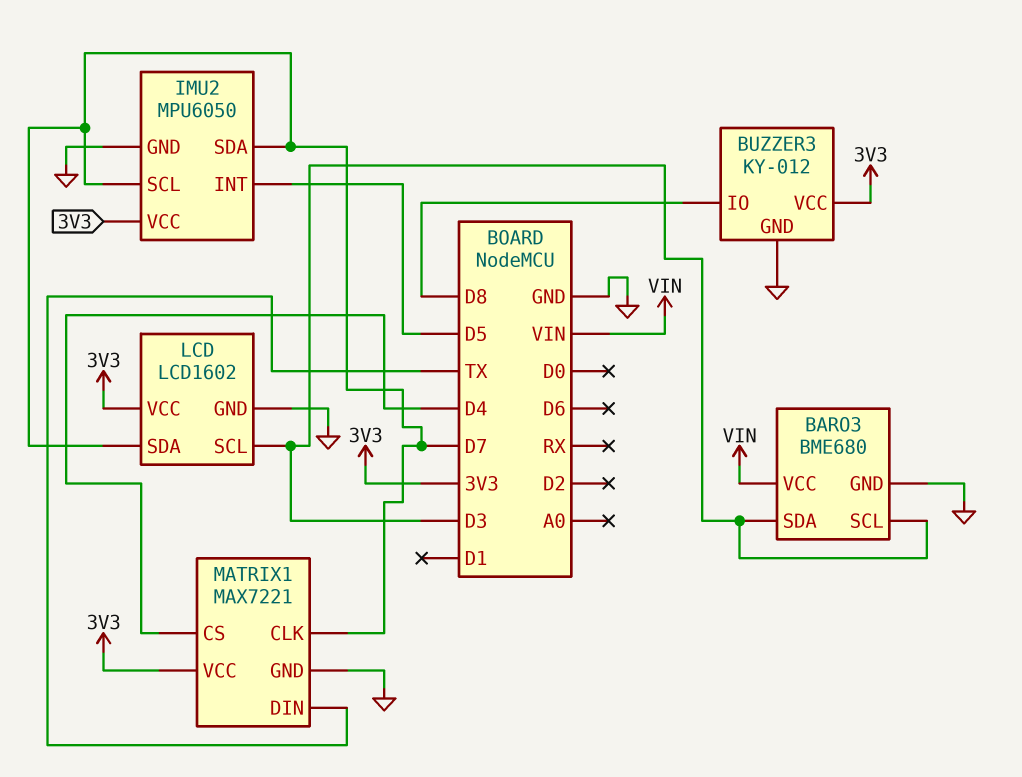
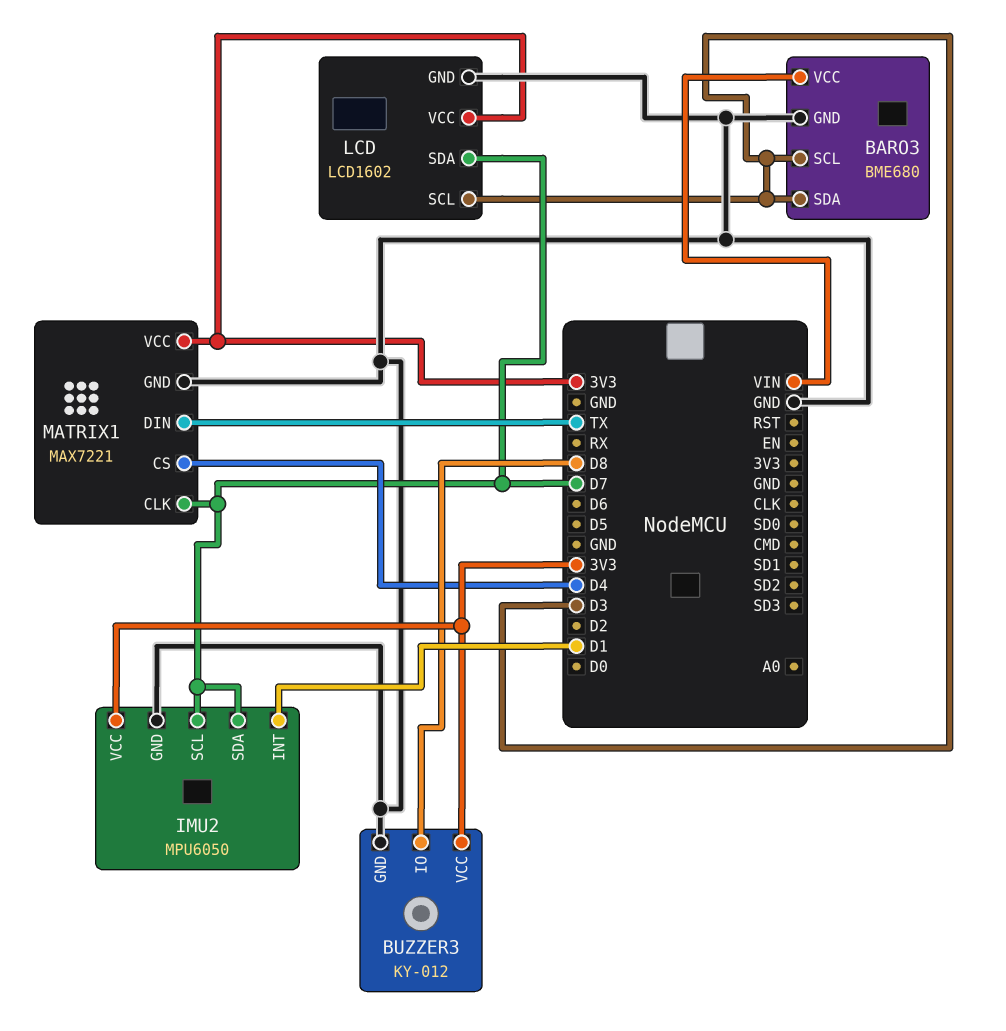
IMU2 pin INT: D5 -> D1

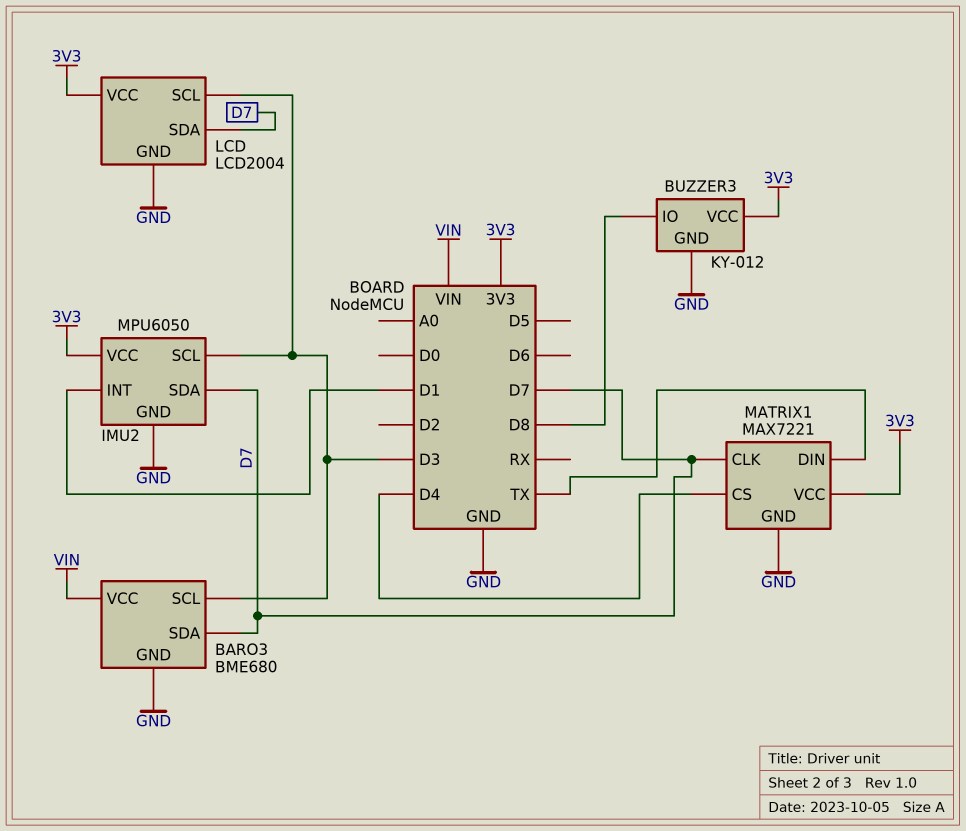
BARO3 pin SDA: D3 -> D7
IMU2 pin SCL: D7 -> D3
LCD: LCD1602 -> LCD2004

